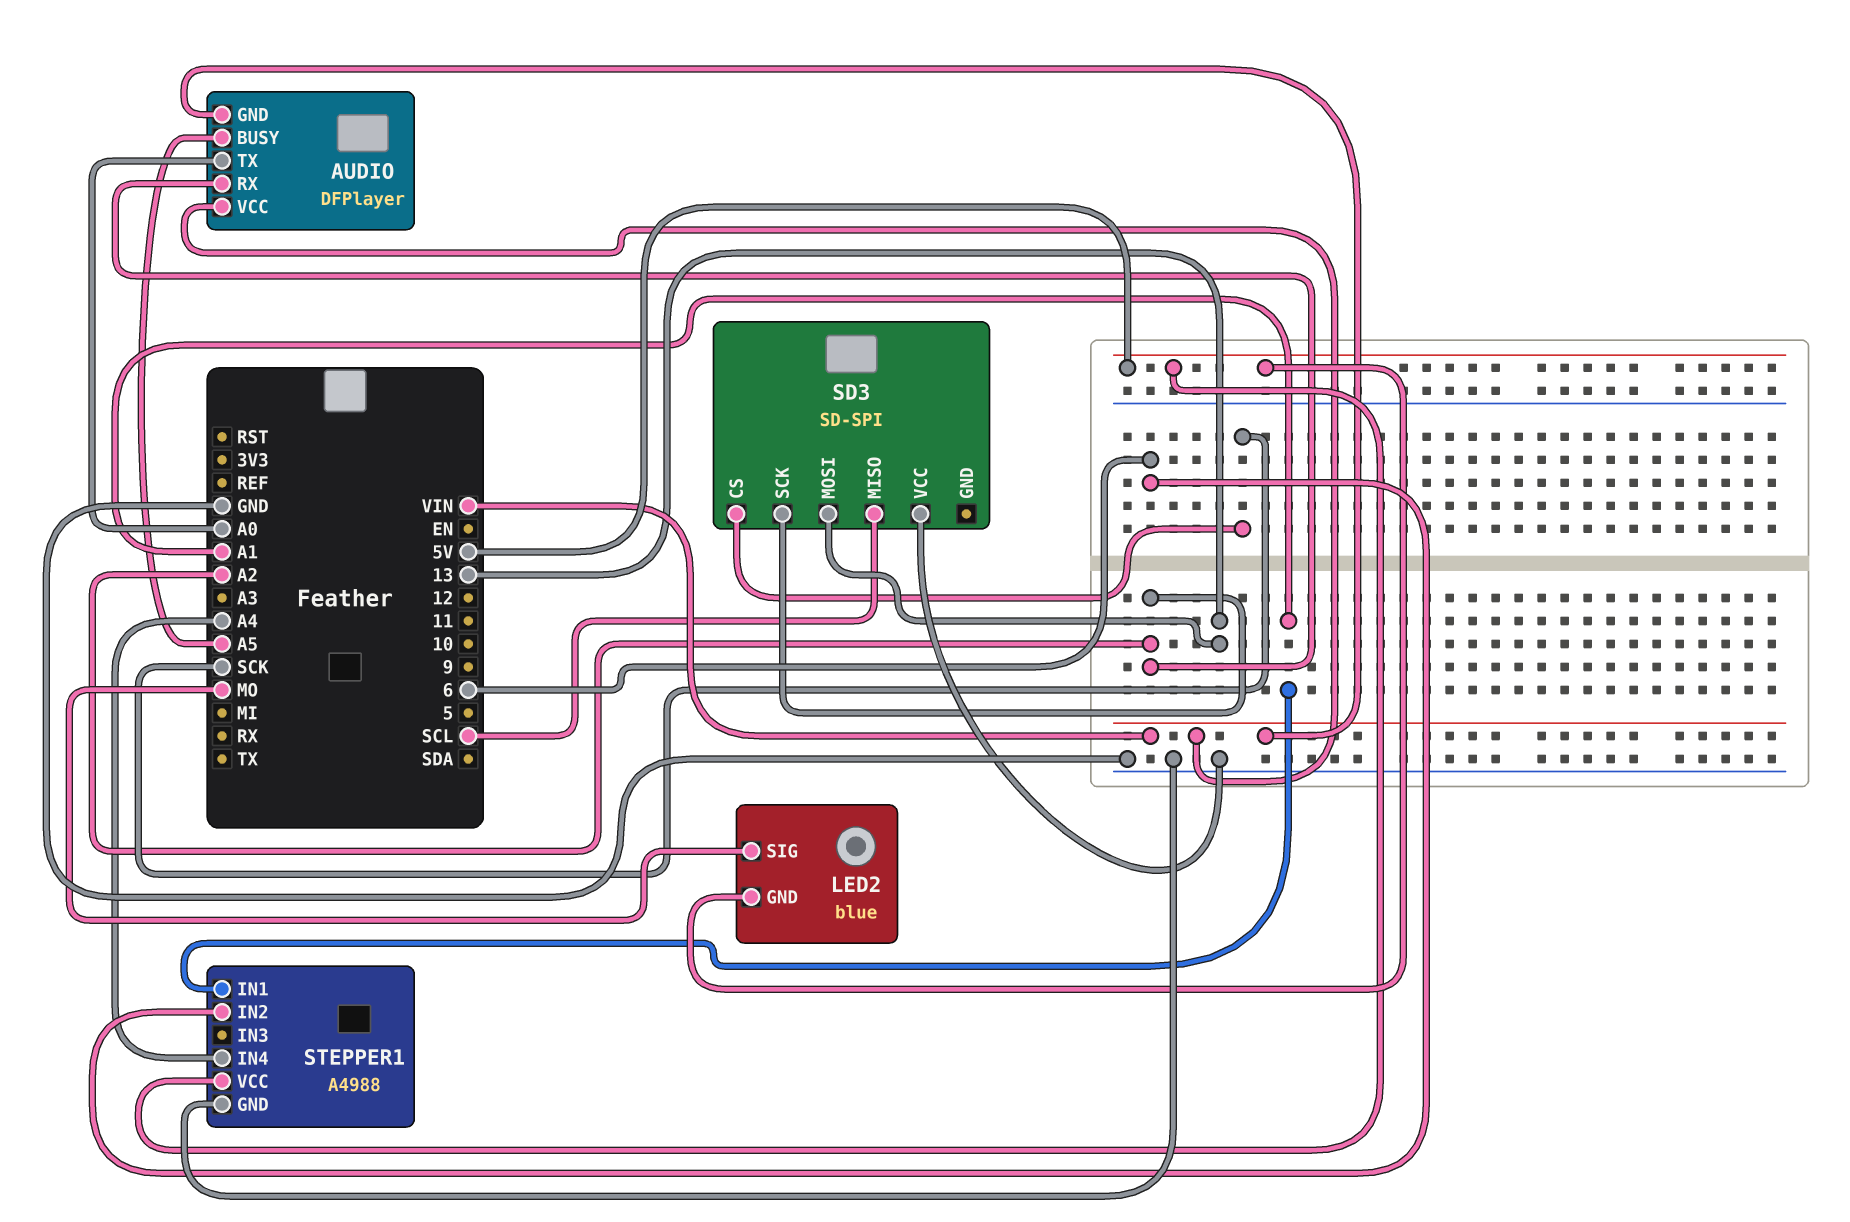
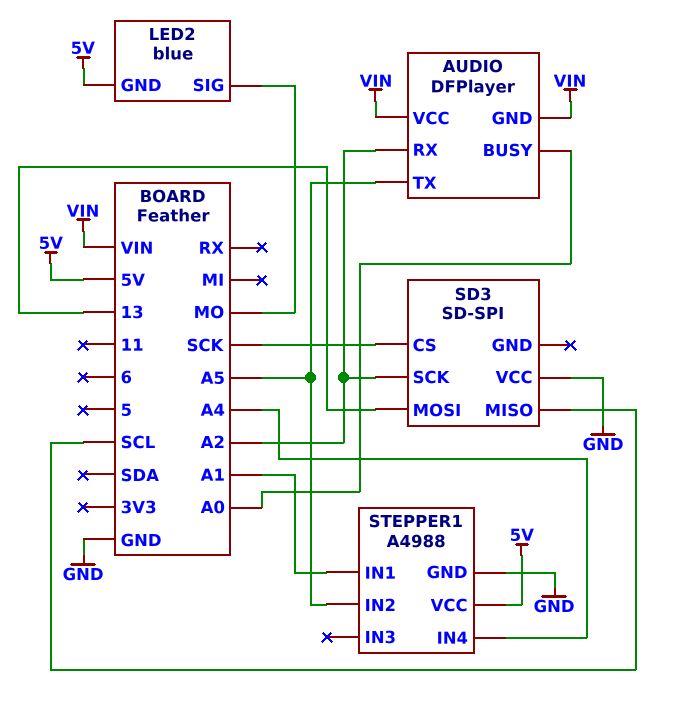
AUDIO pin BUSY: A5 -> A0
AUDIO pin TX: A0 -> A5
STEPPER1 pin IN2: 6 -> A5

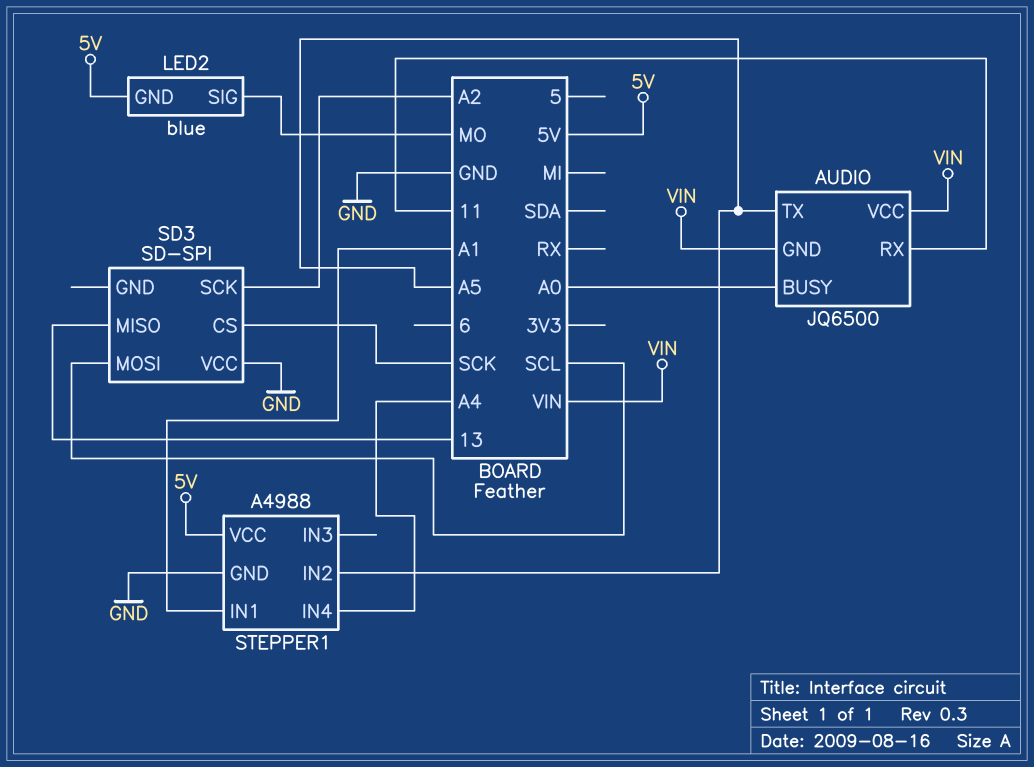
AUDIO: DFPlayer -> JQ6500
AUDIO pin RX: A2 -> 11
SD3 pin MISO: SCL -> 13
SD3 pin MOSI: 13 -> SCL

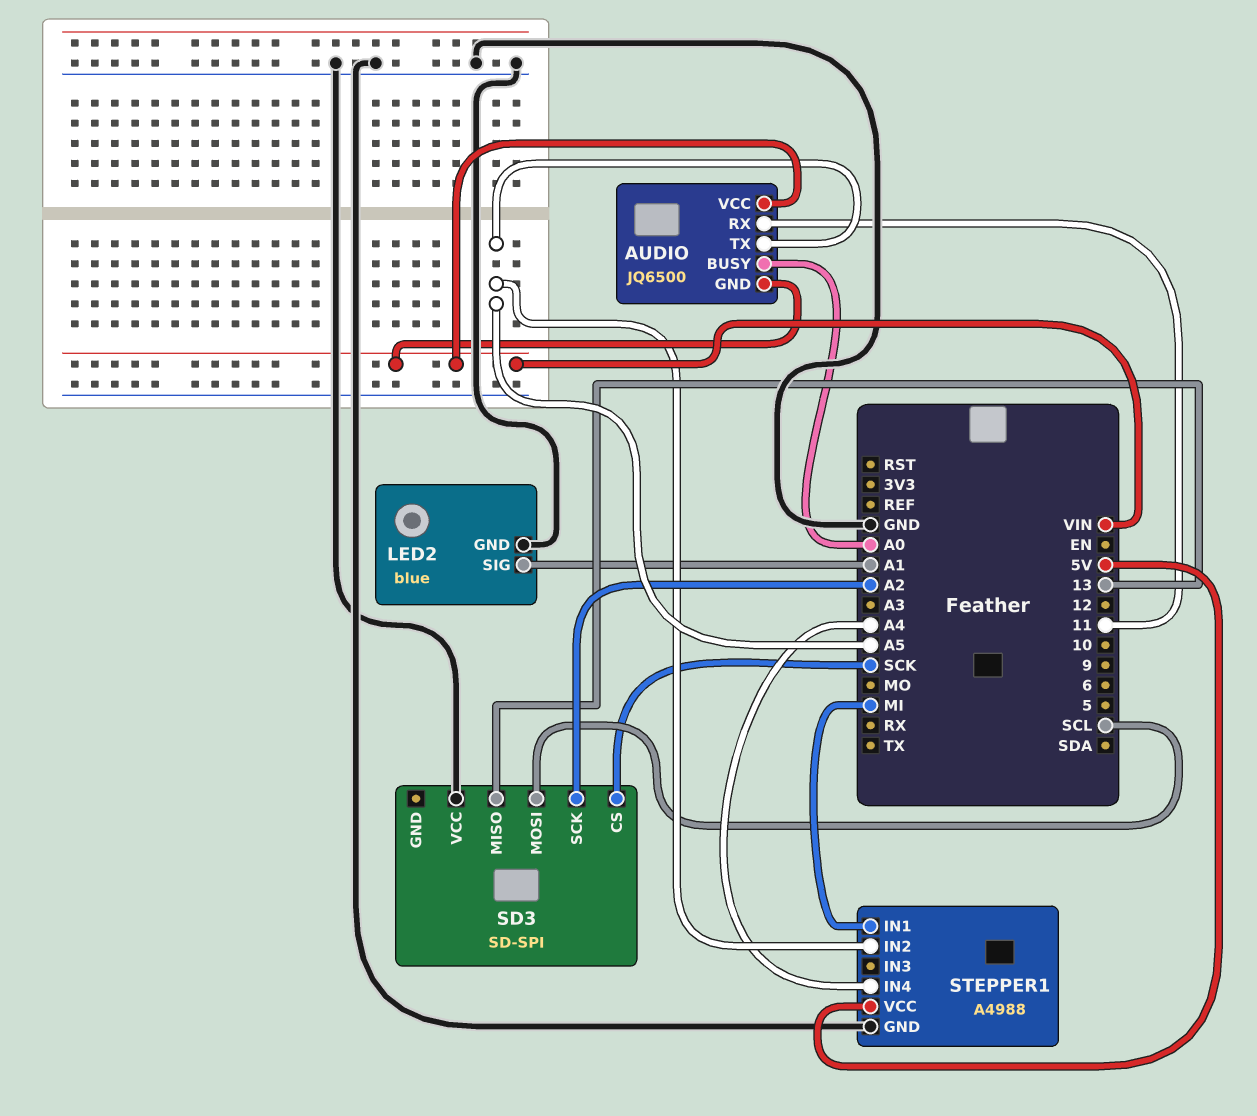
LED2 pin GND: 5V -> GND
LED2 pin SIG: MO -> A1
STEPPER1 pin IN1: A1 -> MI

